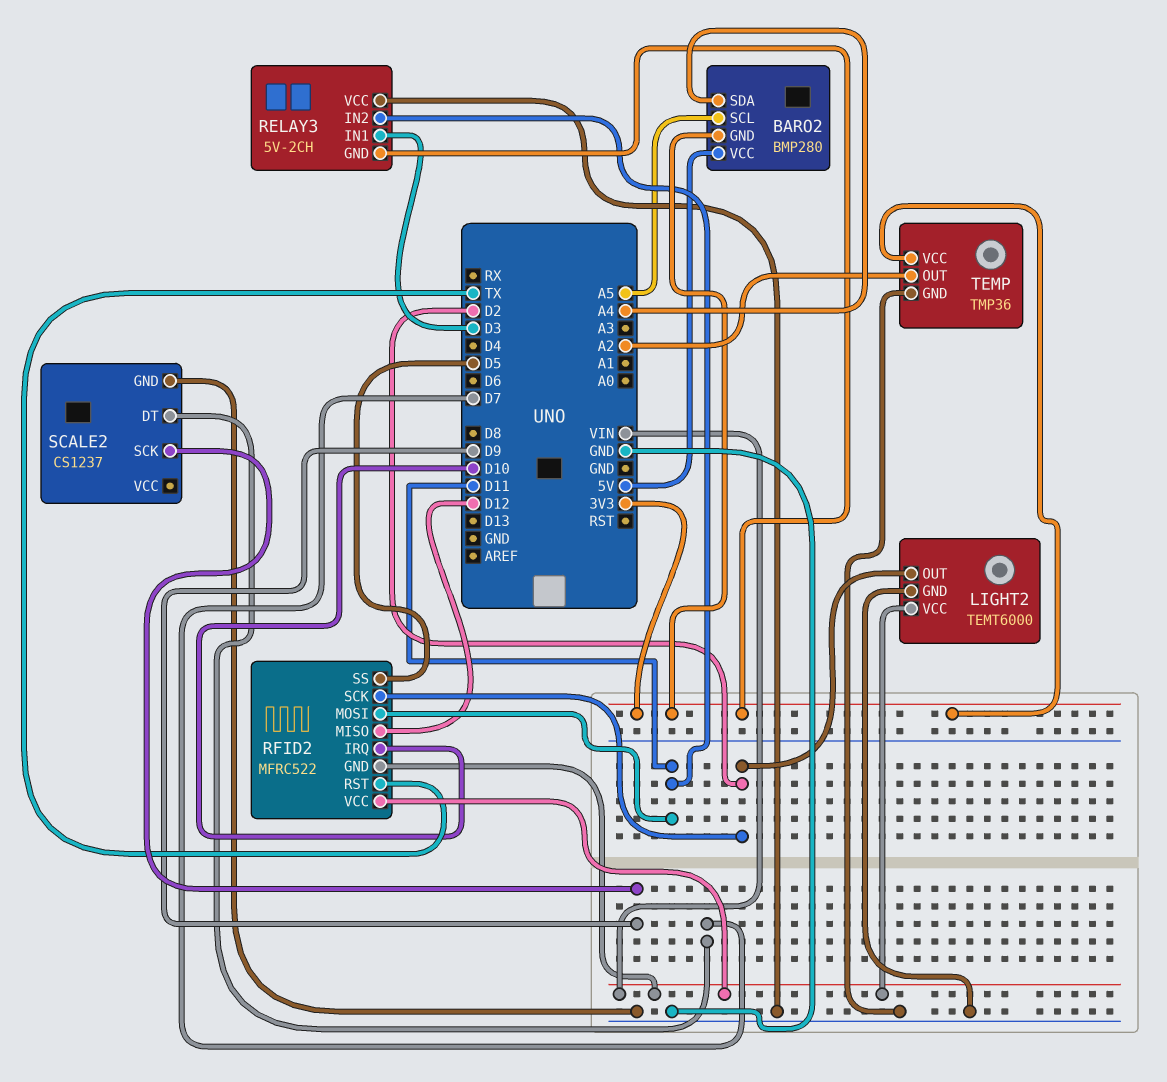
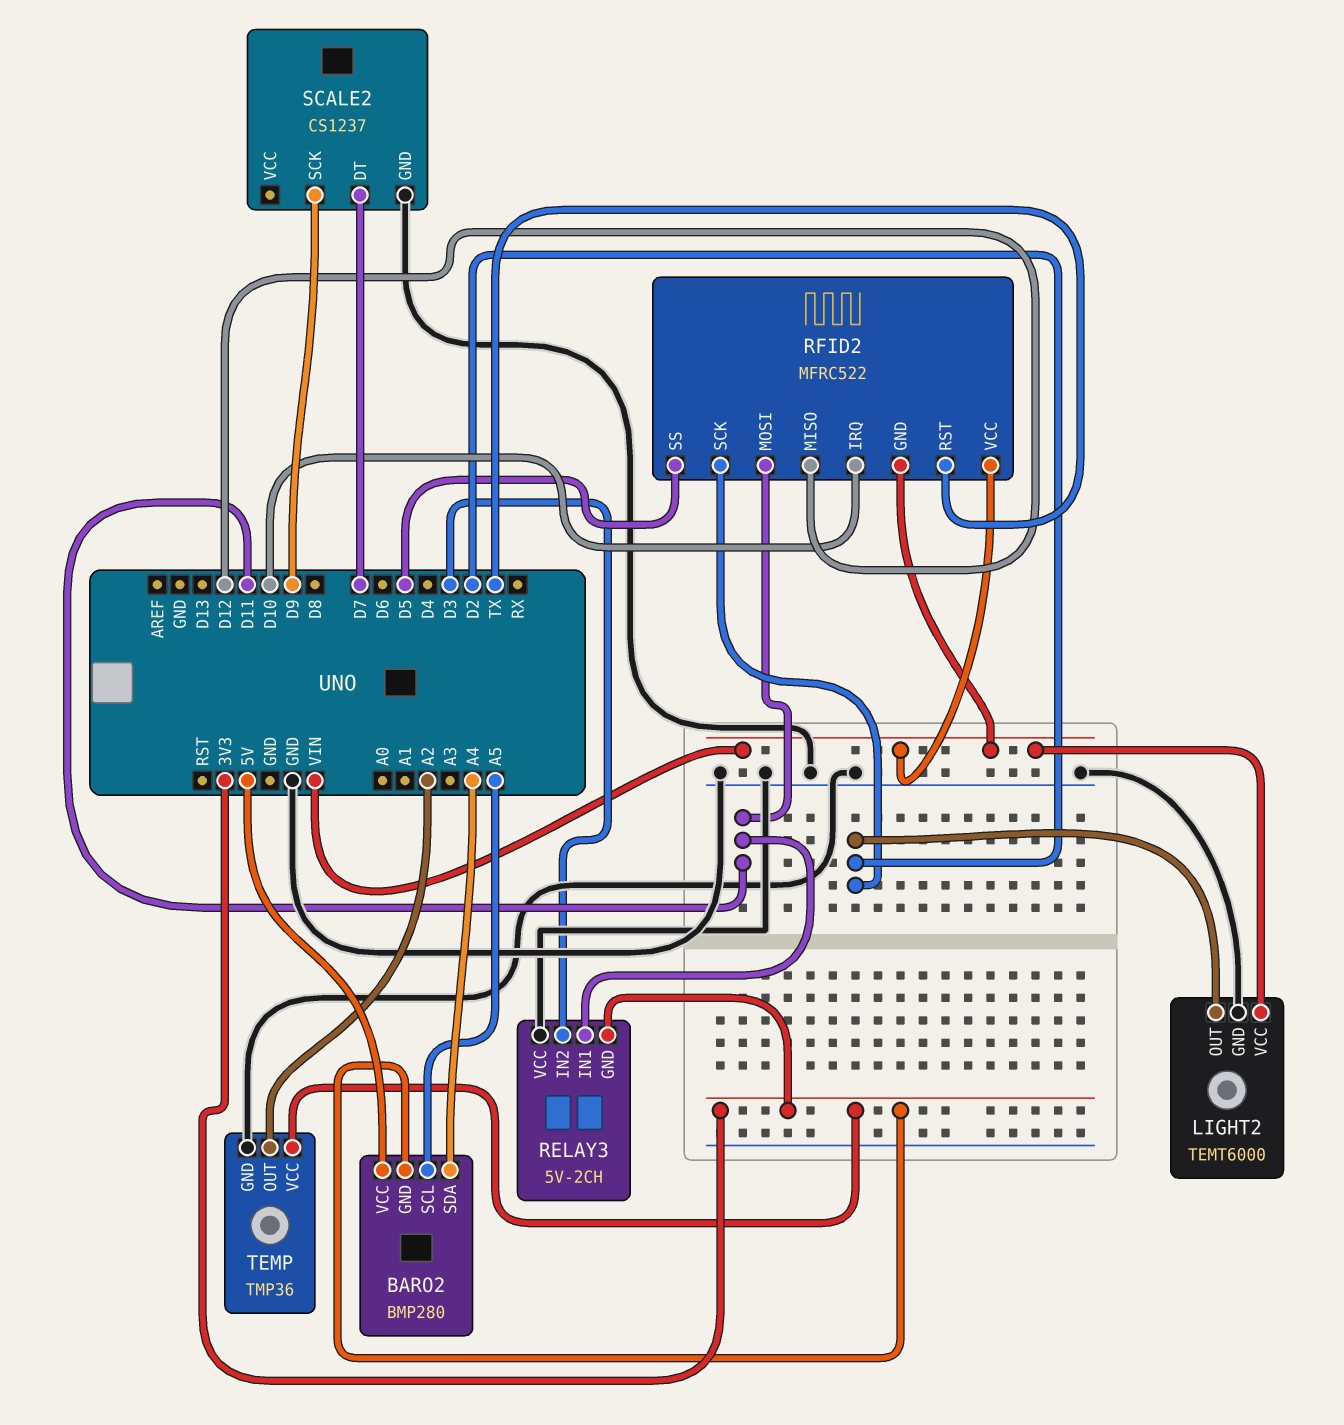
RELAY3 pin IN1: D3 -> D11
RELAY3 pin IN2: D11 -> D3

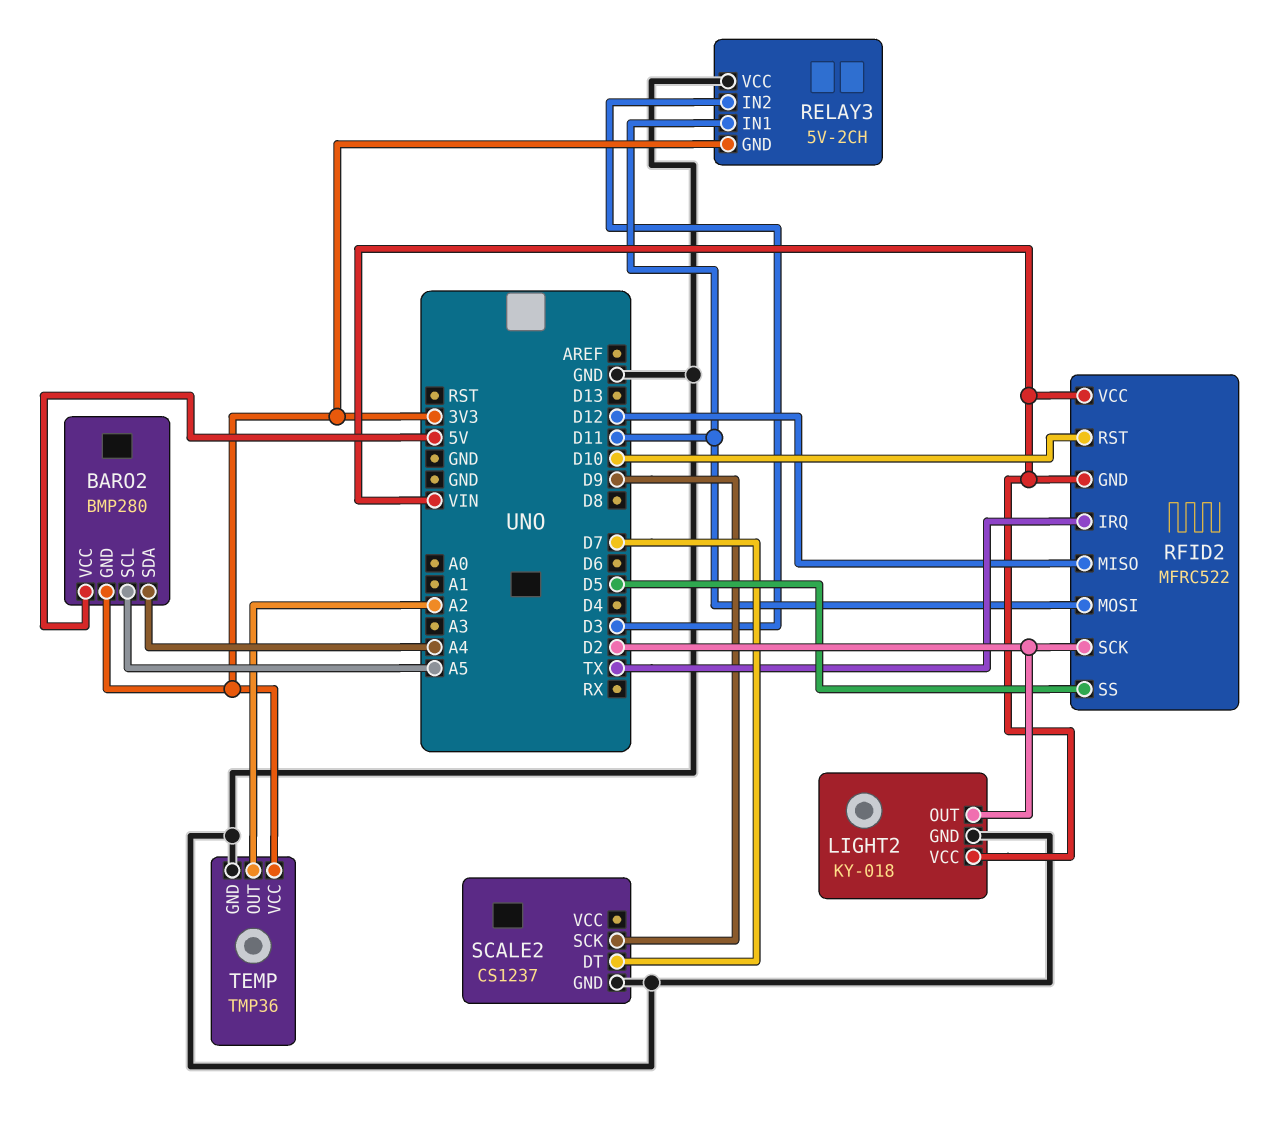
LIGHT2: TEMT6000 -> KY-018
RFID2 pin IRQ: D10 -> TX
RFID2 pin RST: TX -> D10

